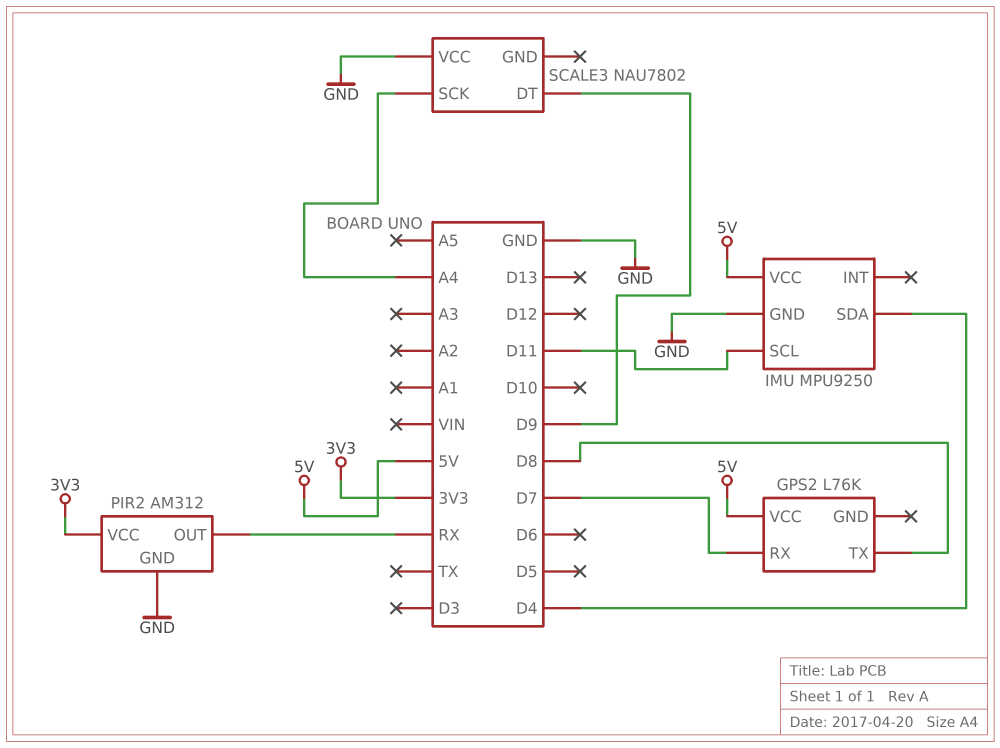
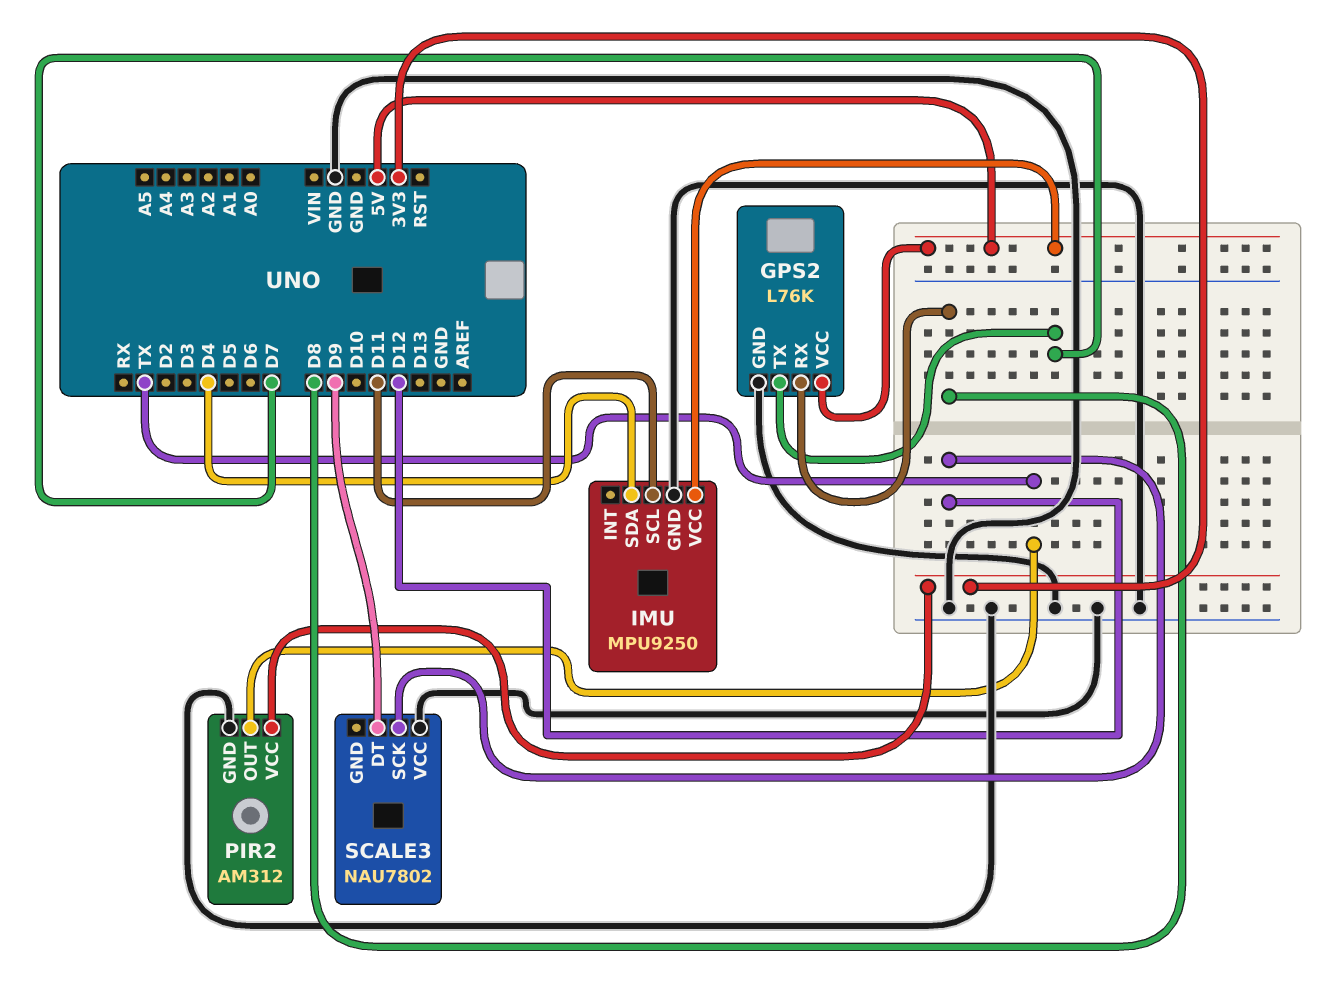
GPS2 pin GND: none -> GND
GPS2 pin RX: D7 -> D8
GPS2 pin TX: D8 -> D7
PIR2 pin OUT: RX -> TX
SCALE3 pin SCK: A4 -> D12

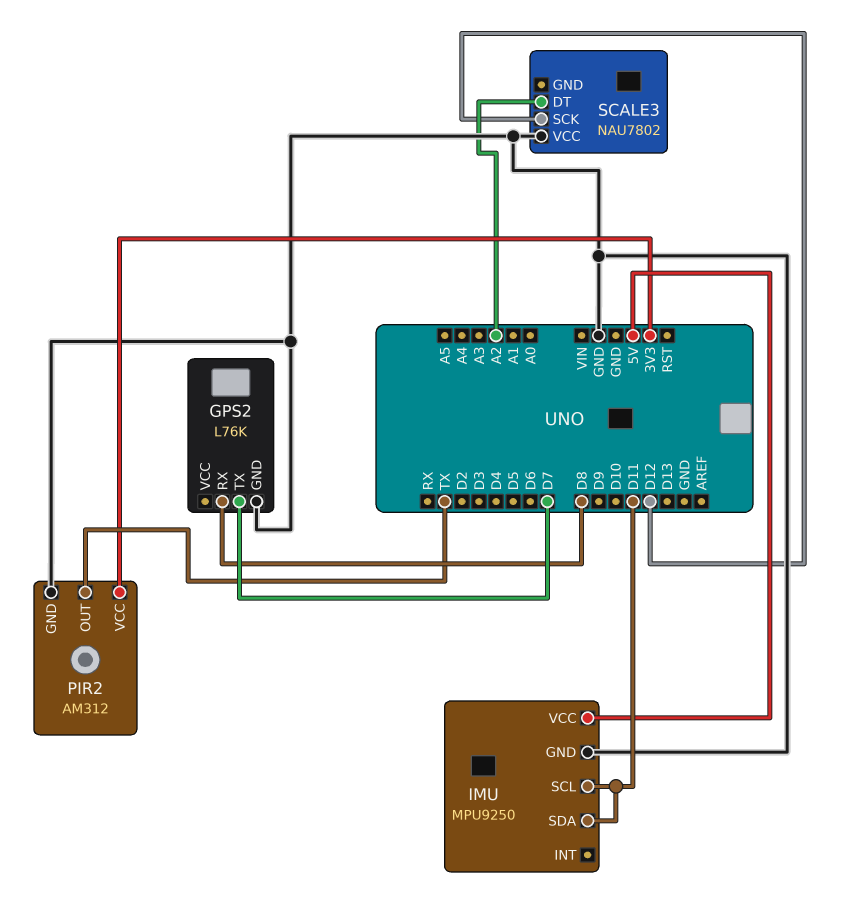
GPS2 pin VCC: 5V -> none
IMU pin SDA: D4 -> D11
SCALE3 pin DT: D9 -> A2

